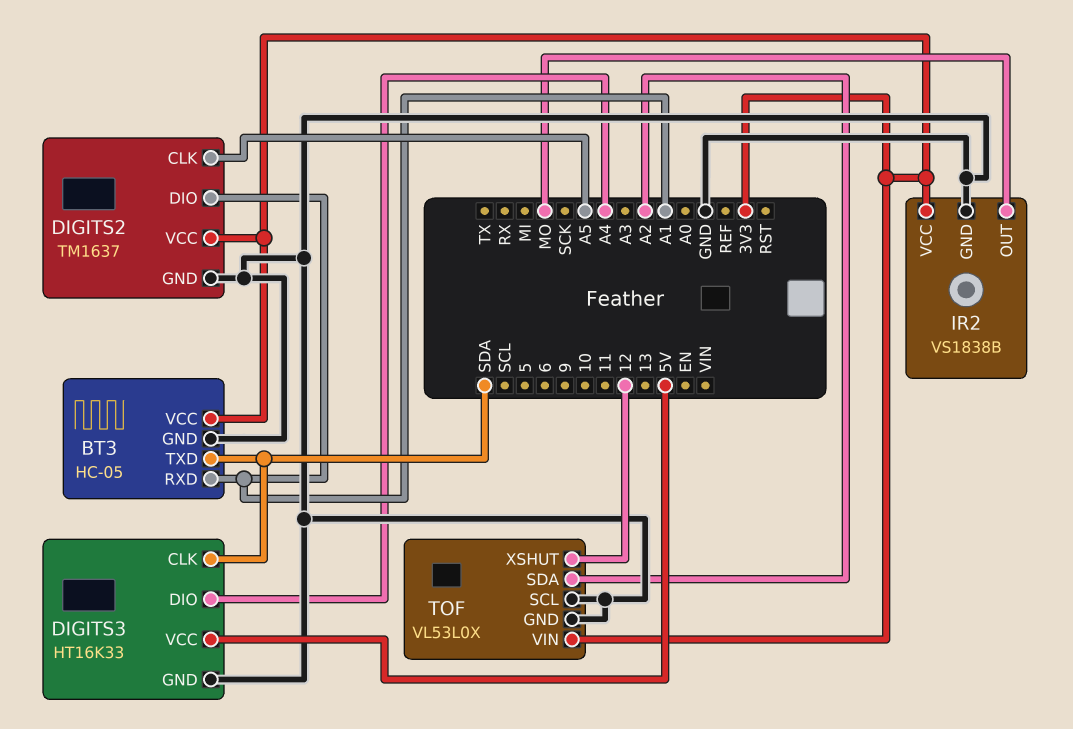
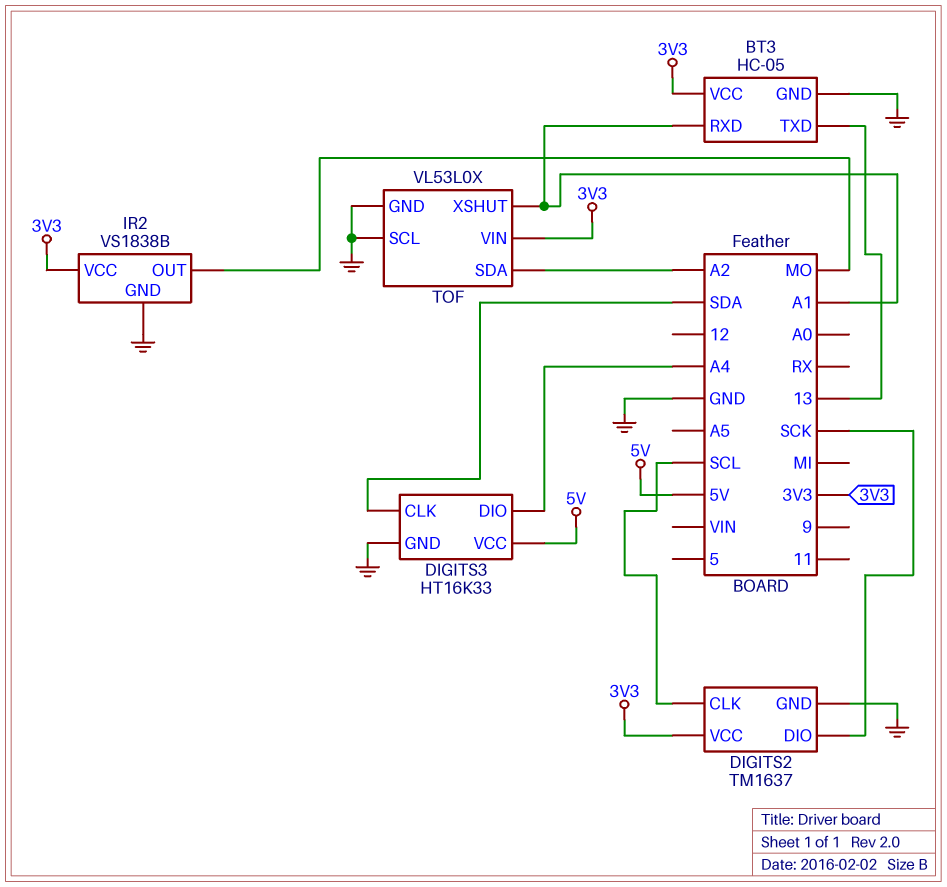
BT3 pin TXD: SDA -> 13
DIGITS2 pin CLK: A5 -> SCL
DIGITS2 pin DIO: A1 -> SCK
TOF pin XSHUT: 12 -> A1

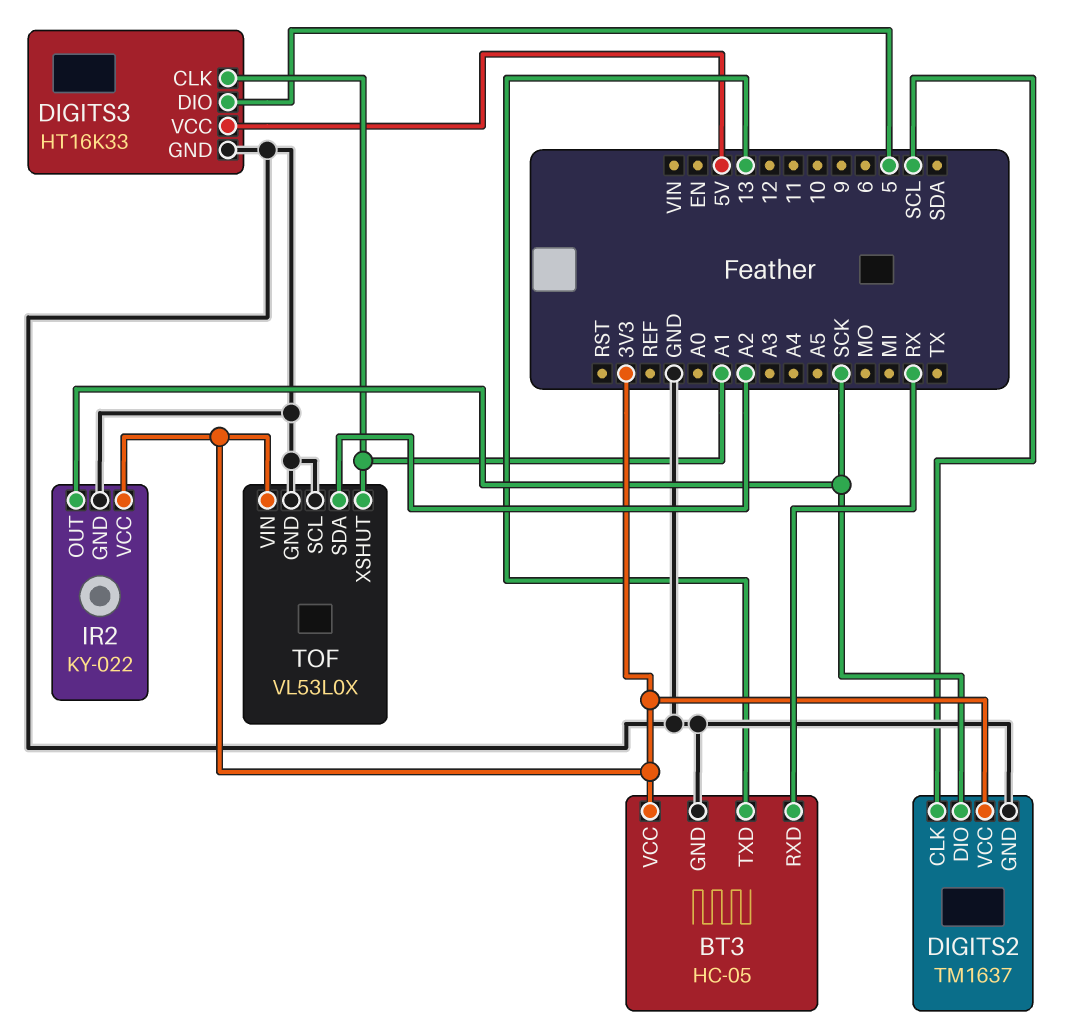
BT3 pin RXD: A1 -> RX
DIGITS3 pin CLK: SDA -> A1
DIGITS3 pin DIO: A4 -> 5
IR2: VS1838B -> KY-022
IR2 pin OUT: MO -> SCK

